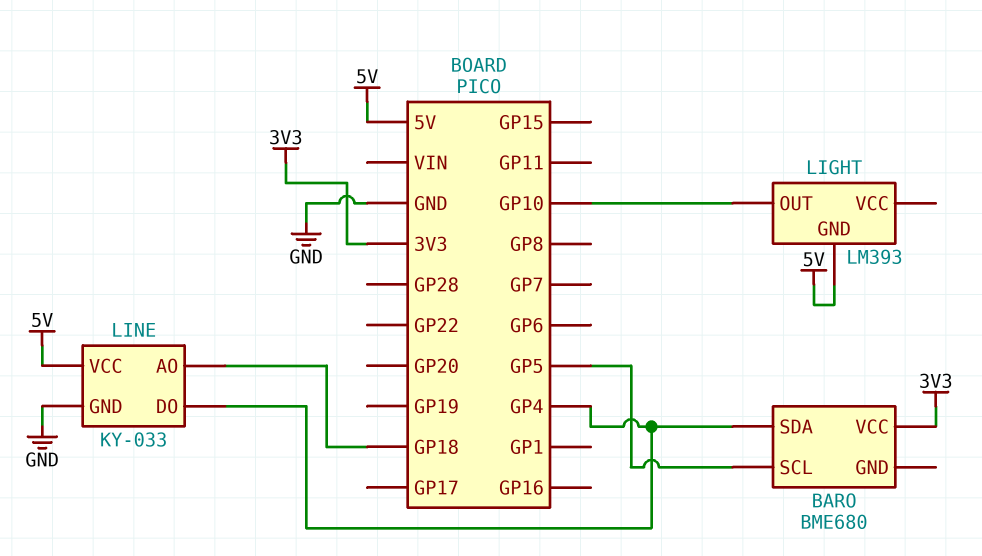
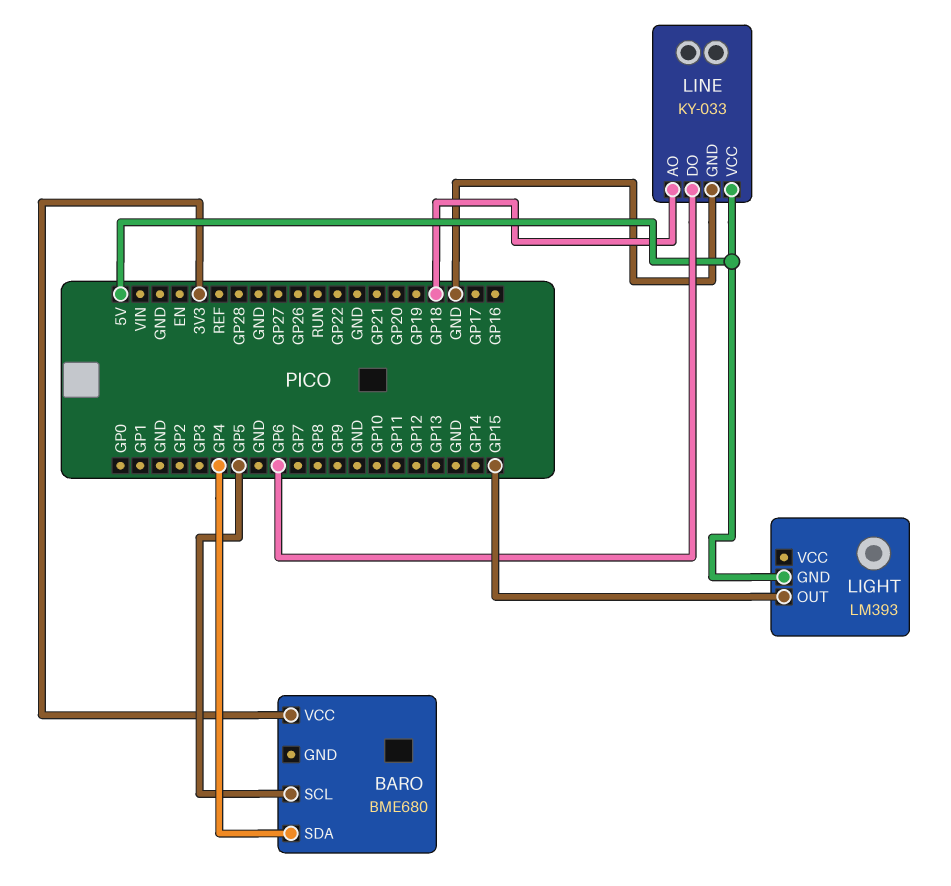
LIGHT pin OUT: GP10 -> GP15
LINE pin DO: GP4 -> GP6

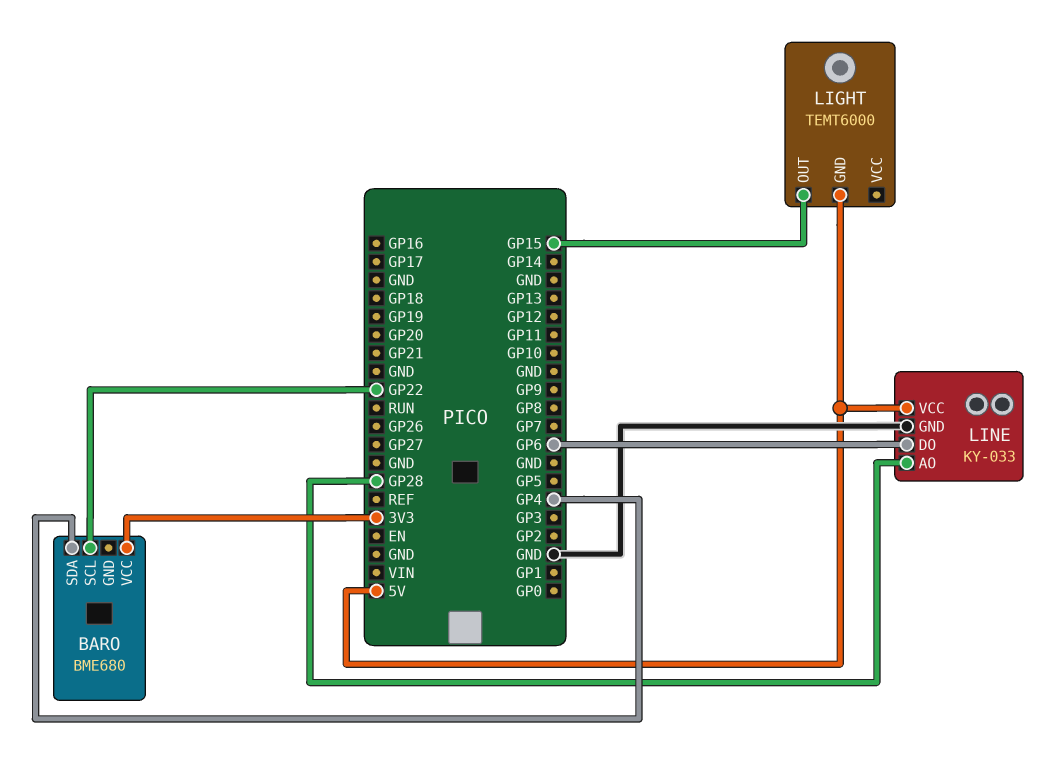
BARO pin SCL: GP5 -> GP22
LIGHT: LM393 -> TEMT6000
LINE pin AO: GP18 -> GP28

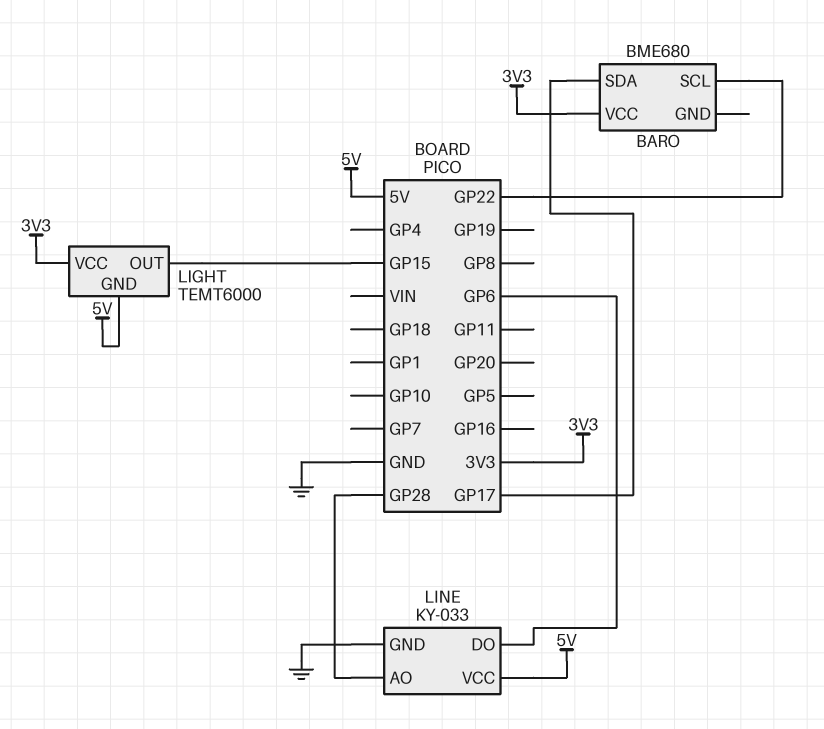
BARO pin SDA: GP4 -> GP17
LIGHT pin VCC: none -> 3V3

